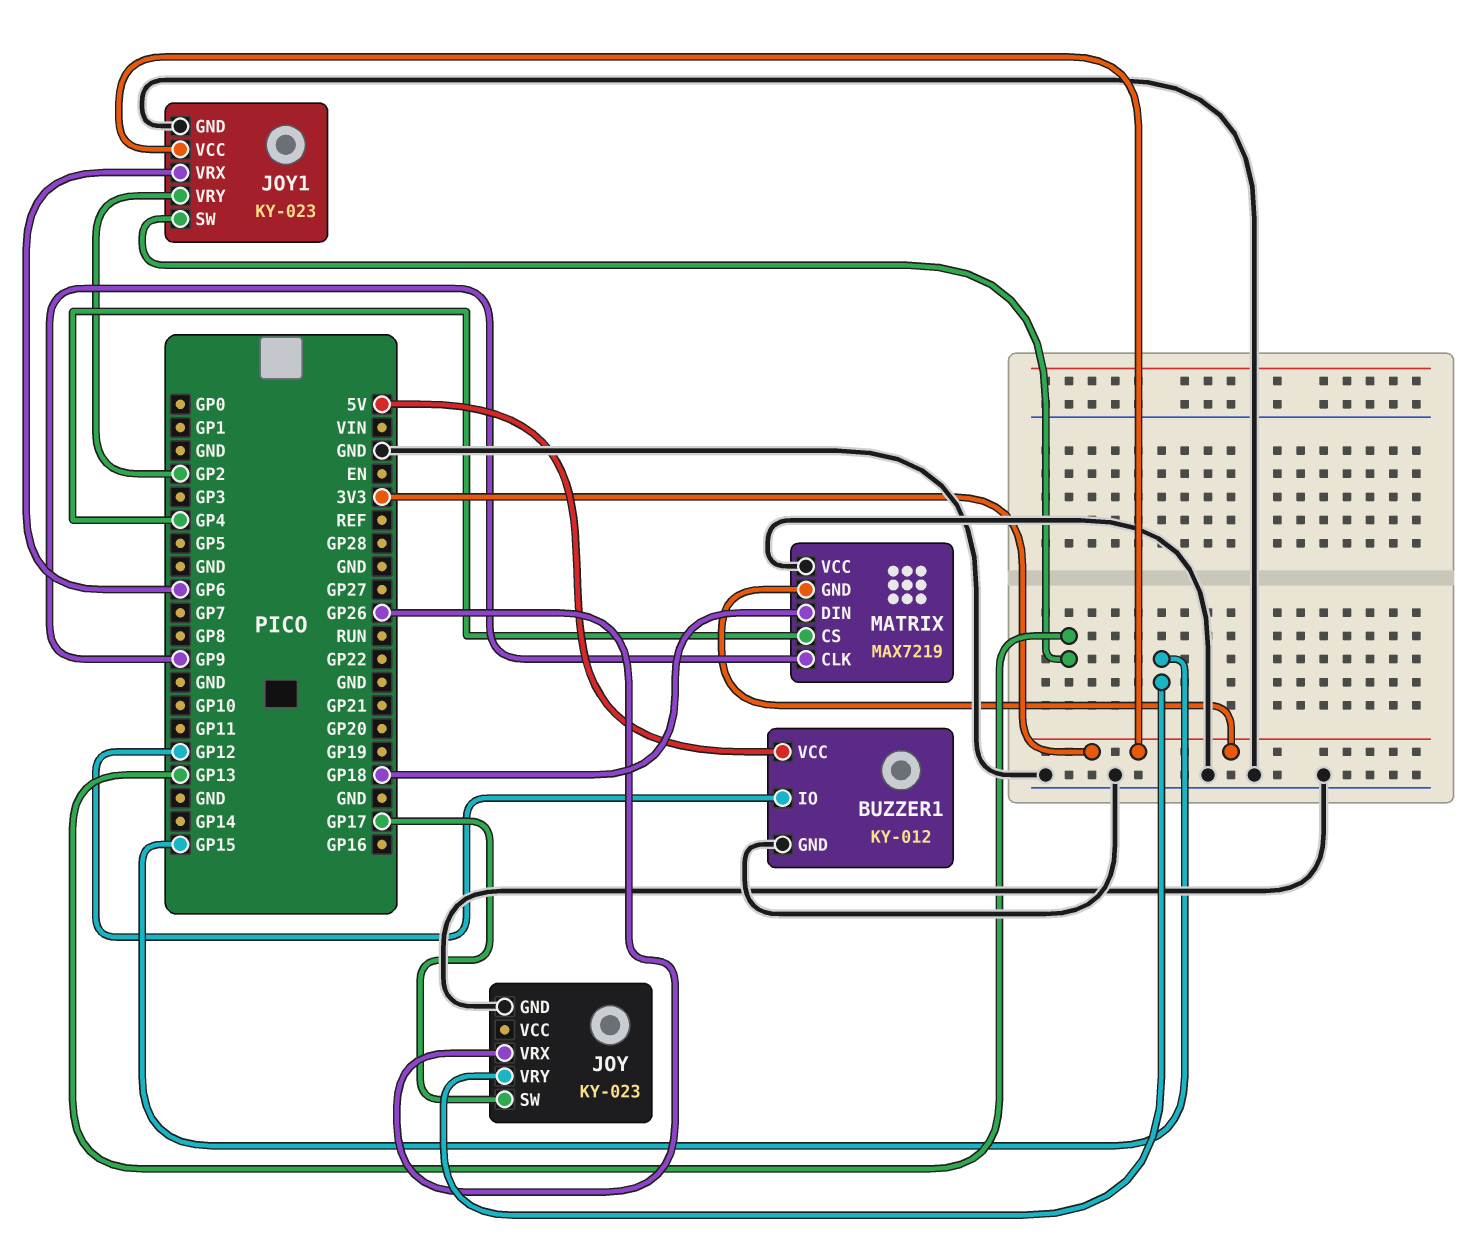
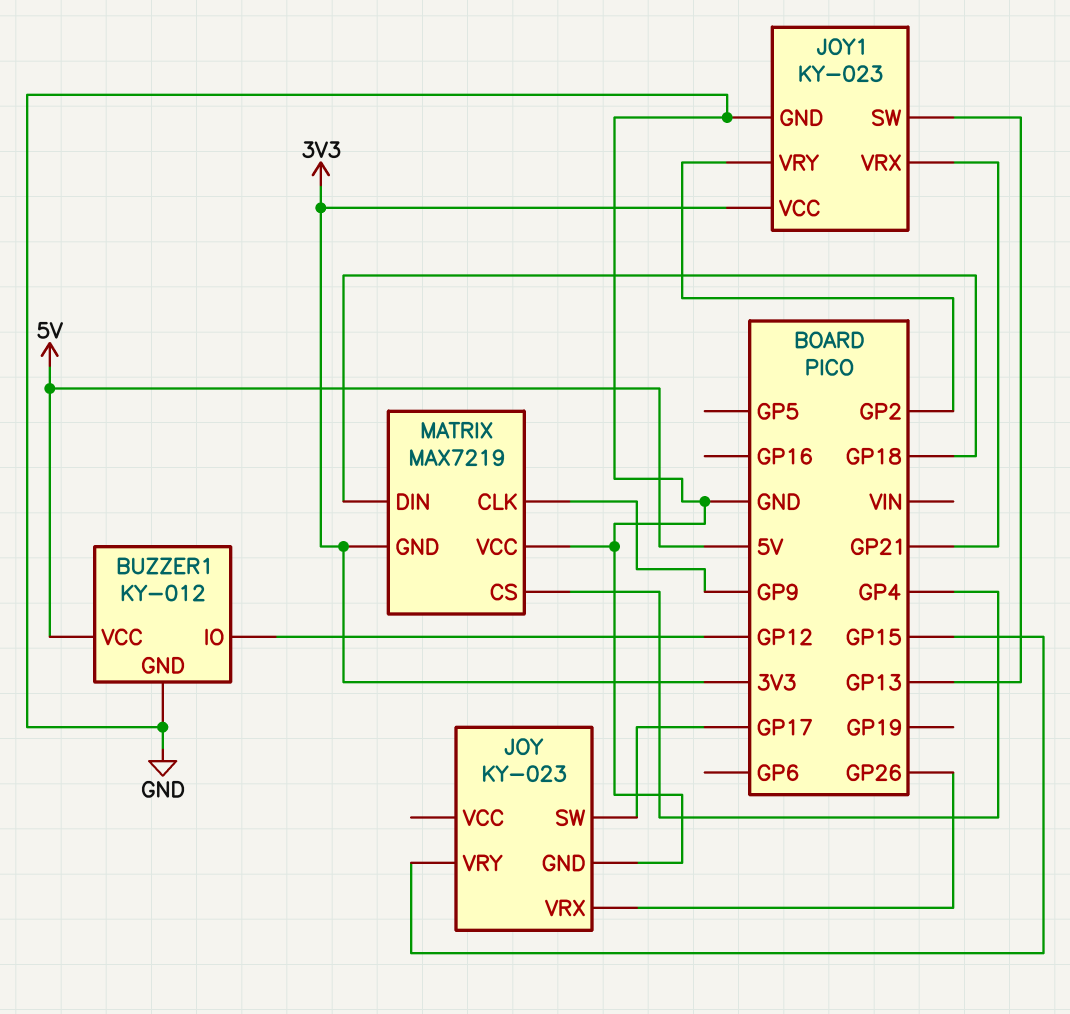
JOY1 pin VRX: GP6 -> GP21

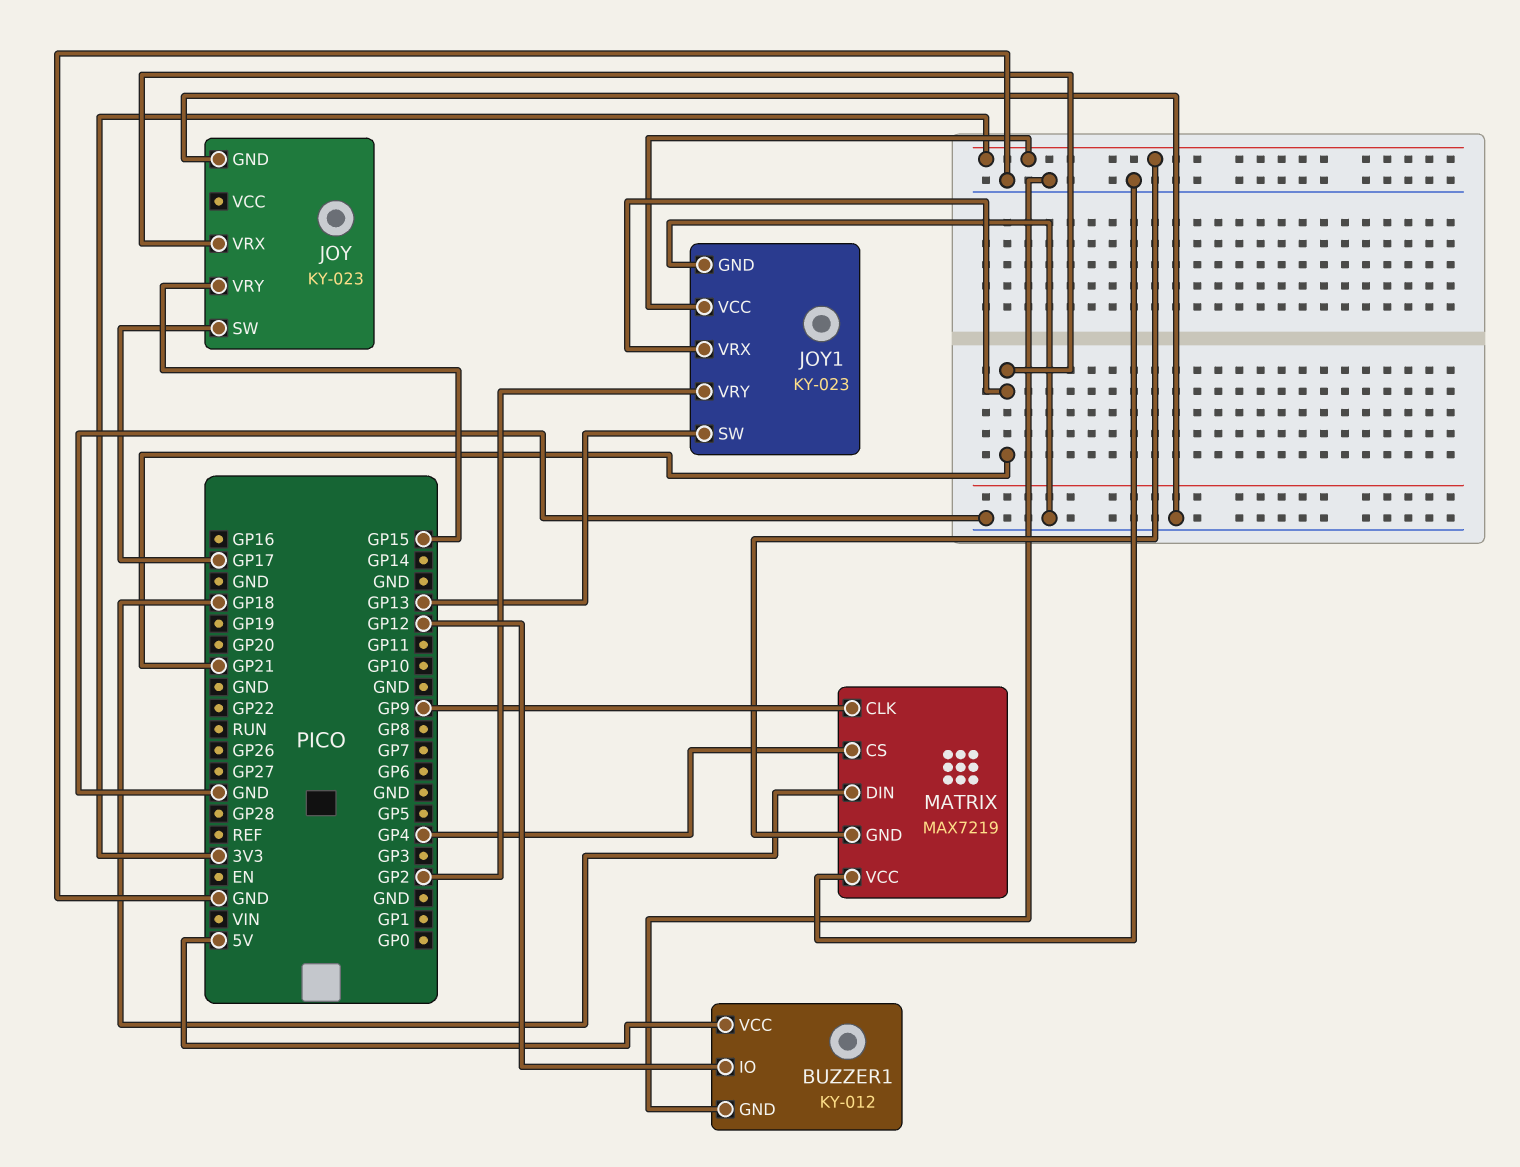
JOY pin VRX: GP26 -> GP21

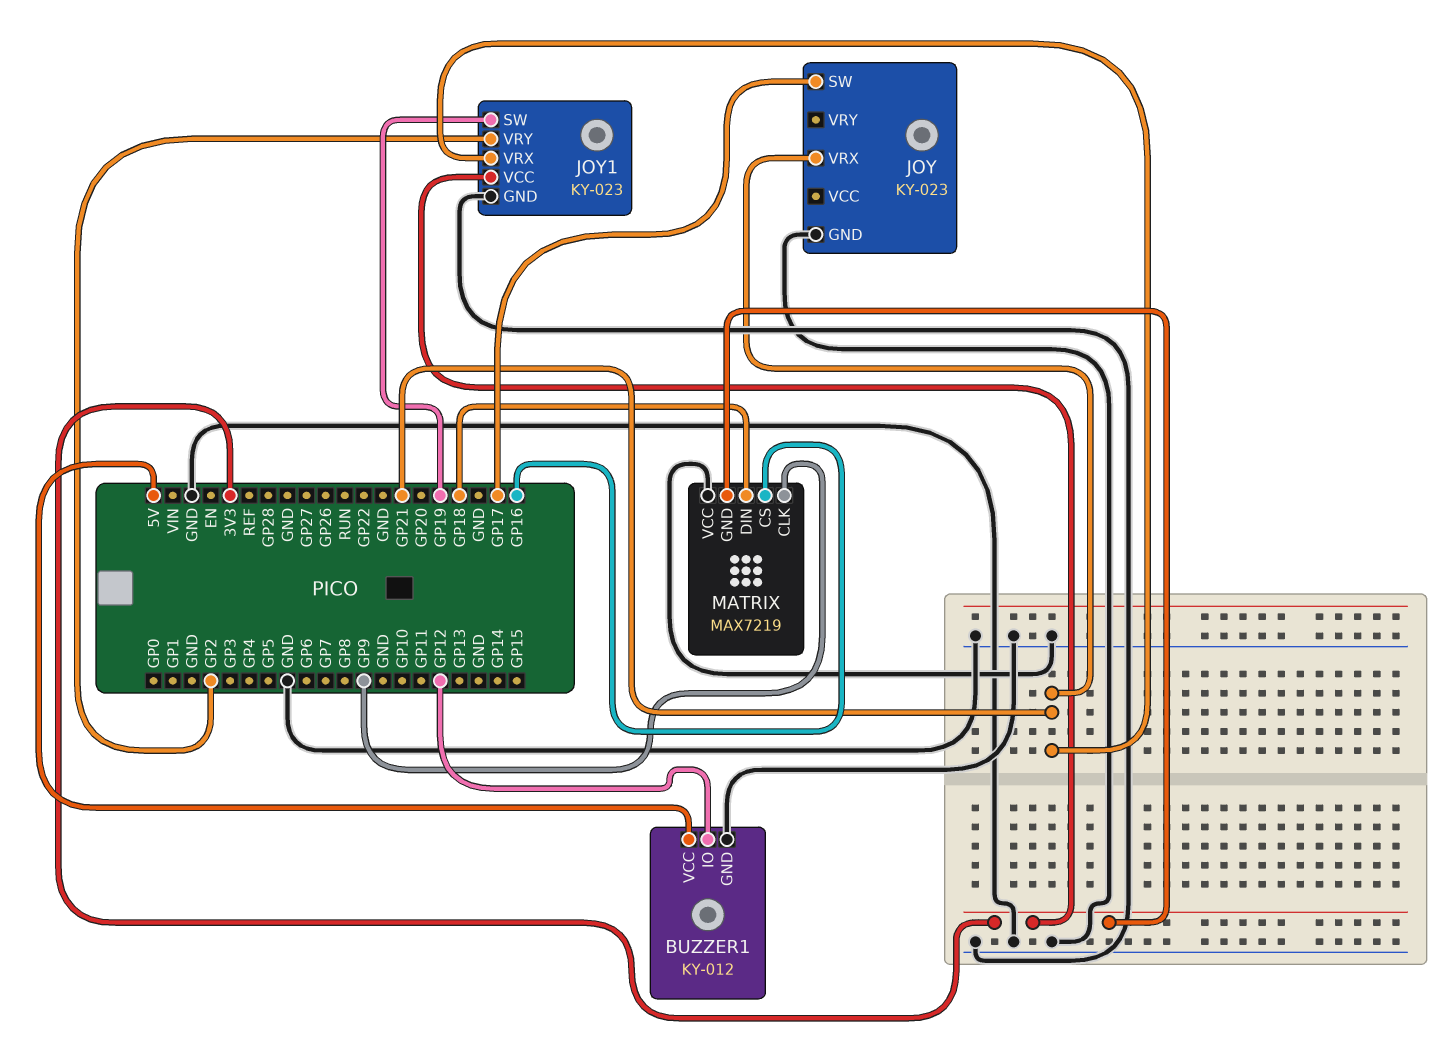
JOY pin VRY: GP15 -> none
JOY1 pin SW: GP13 -> GP19
MATRIX pin CS: GP4 -> GP16

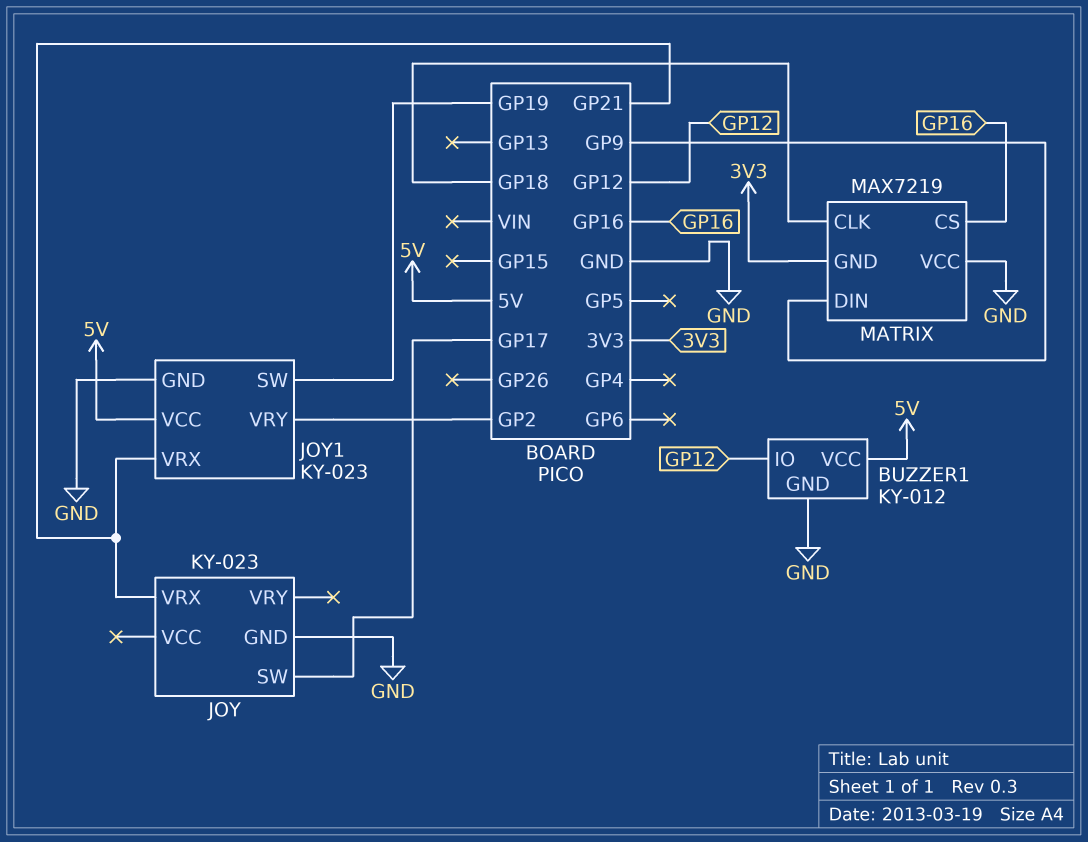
JOY1 pin VCC: 3V3 -> 5V
MATRIX pin CLK: GP9 -> GP18
MATRIX pin DIN: GP18 -> GP9

